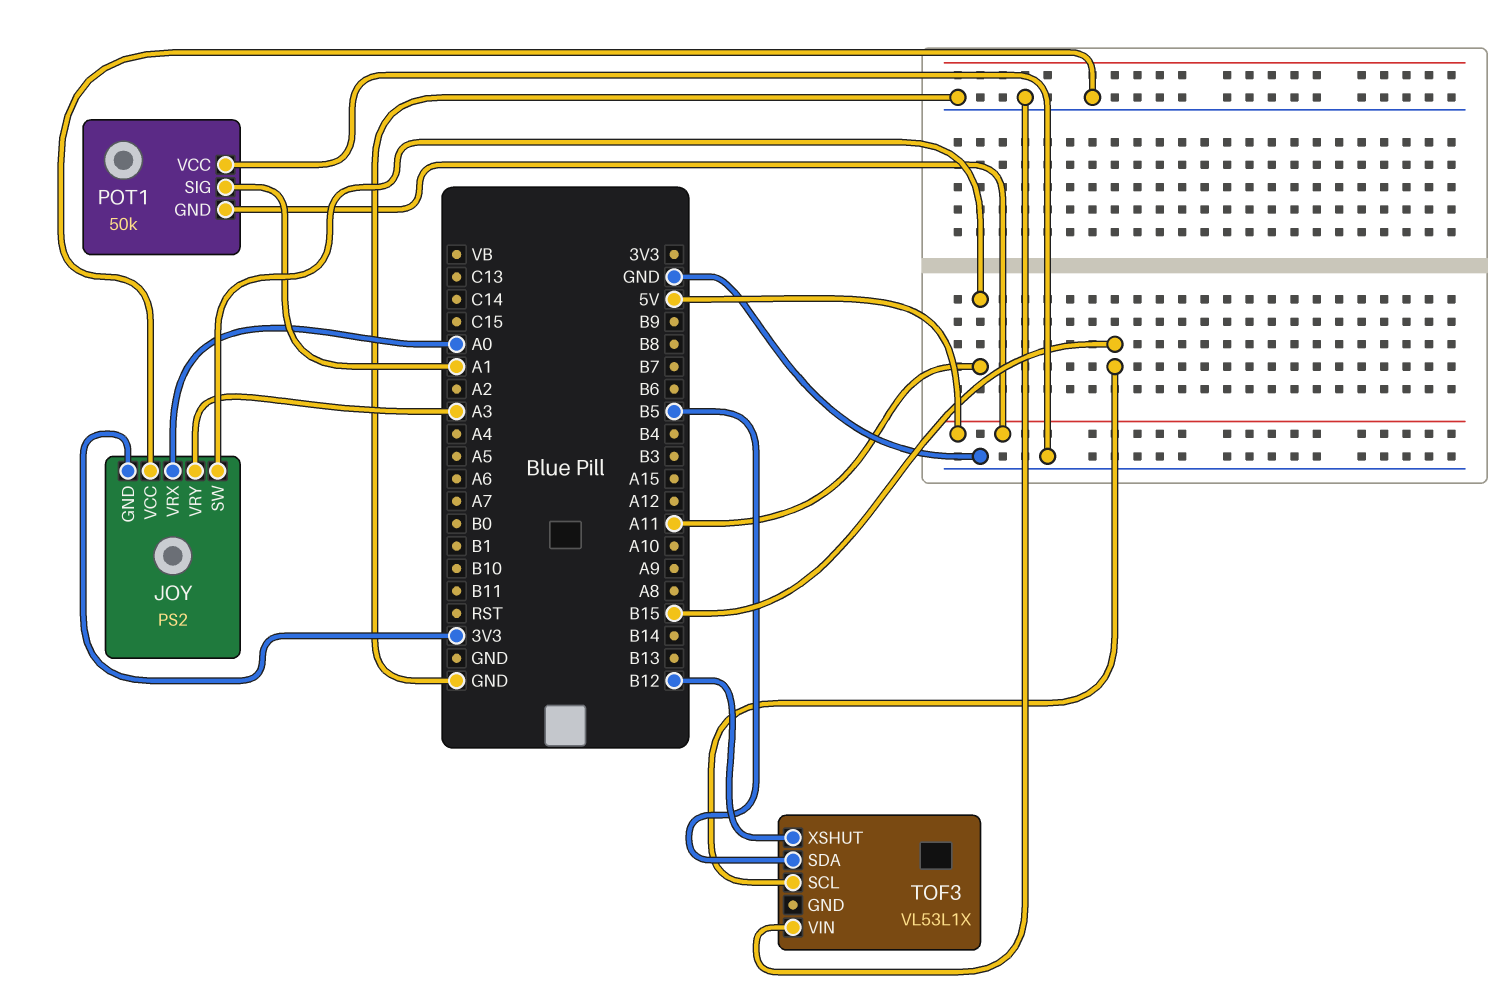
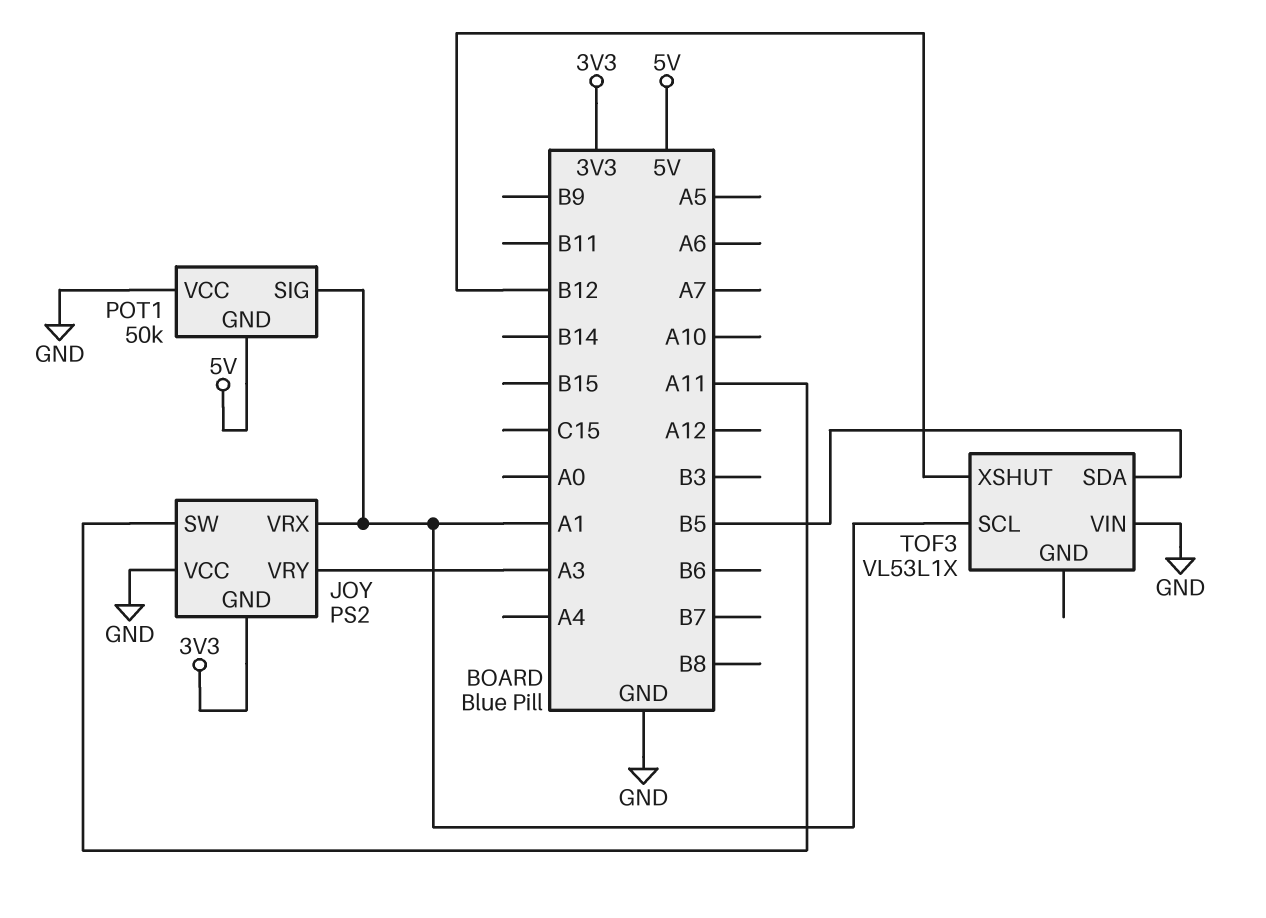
JOY pin VRX: A0 -> A1
TOF3 pin SCL: B15 -> A1

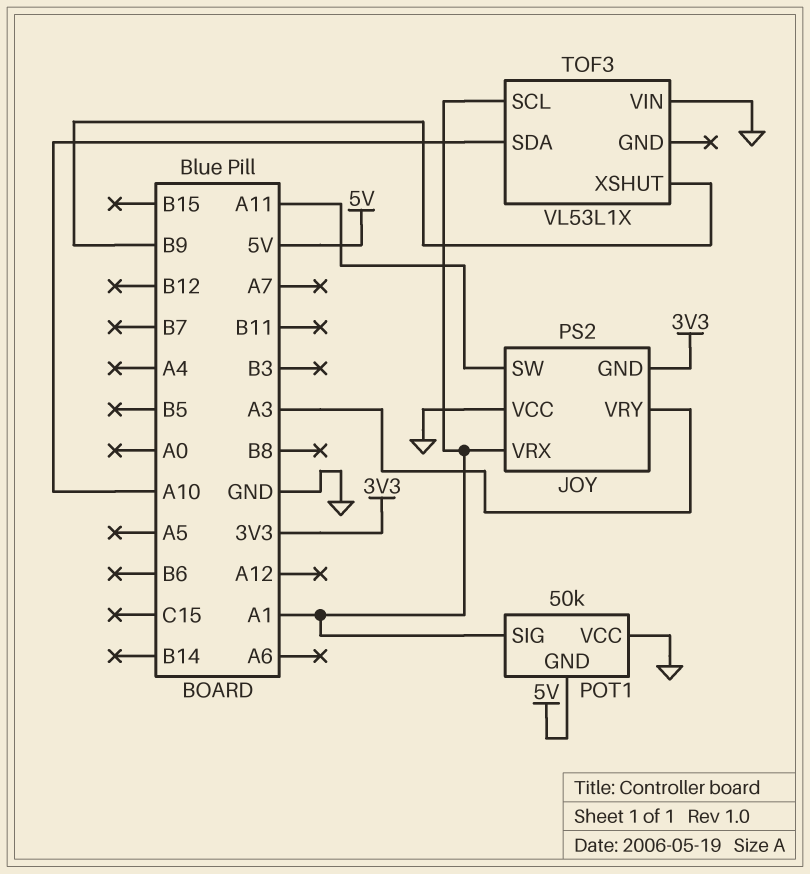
TOF3 pin SDA: B5 -> A10
TOF3 pin XSHUT: B12 -> B9

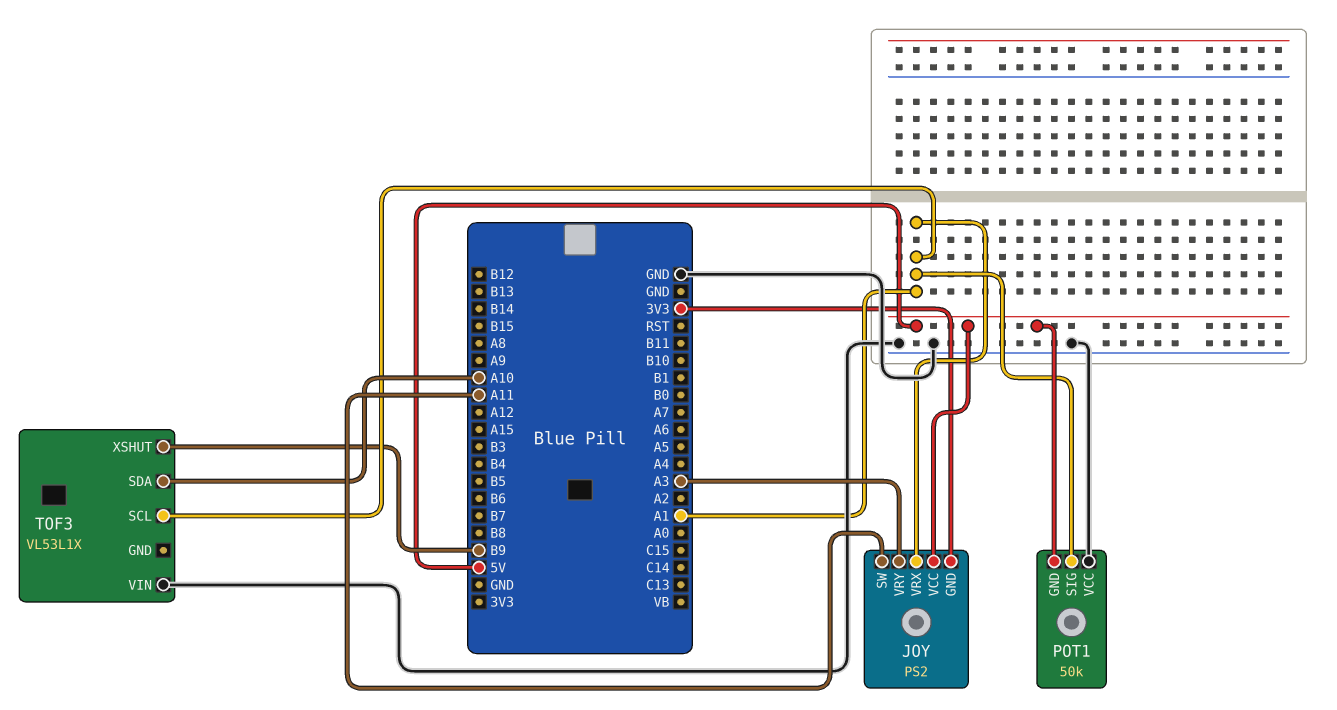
JOY pin VCC: GND -> 5V

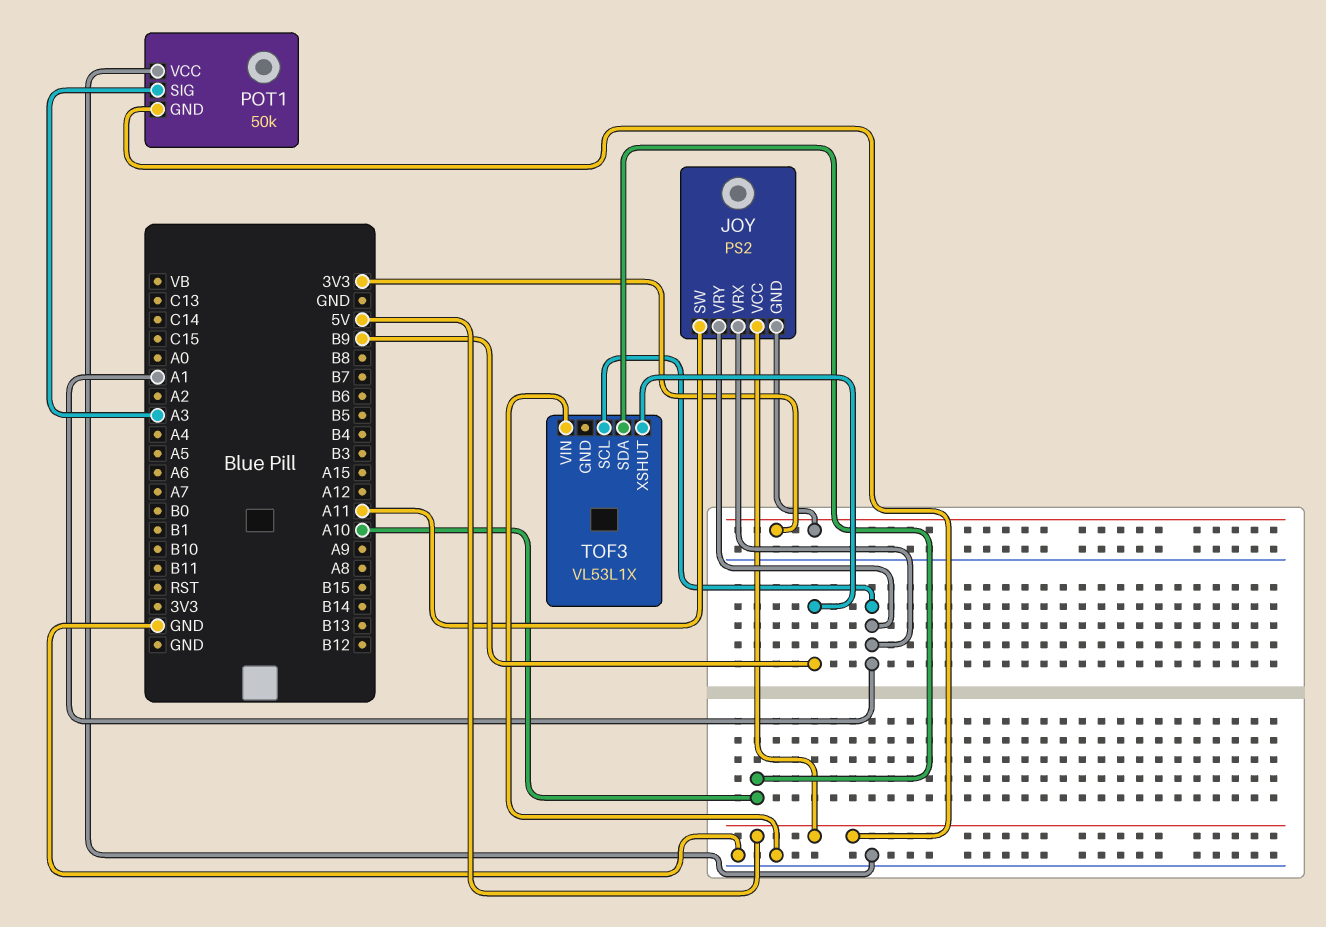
JOY pin VRY: A3 -> A1
POT1 pin SIG: A1 -> A3

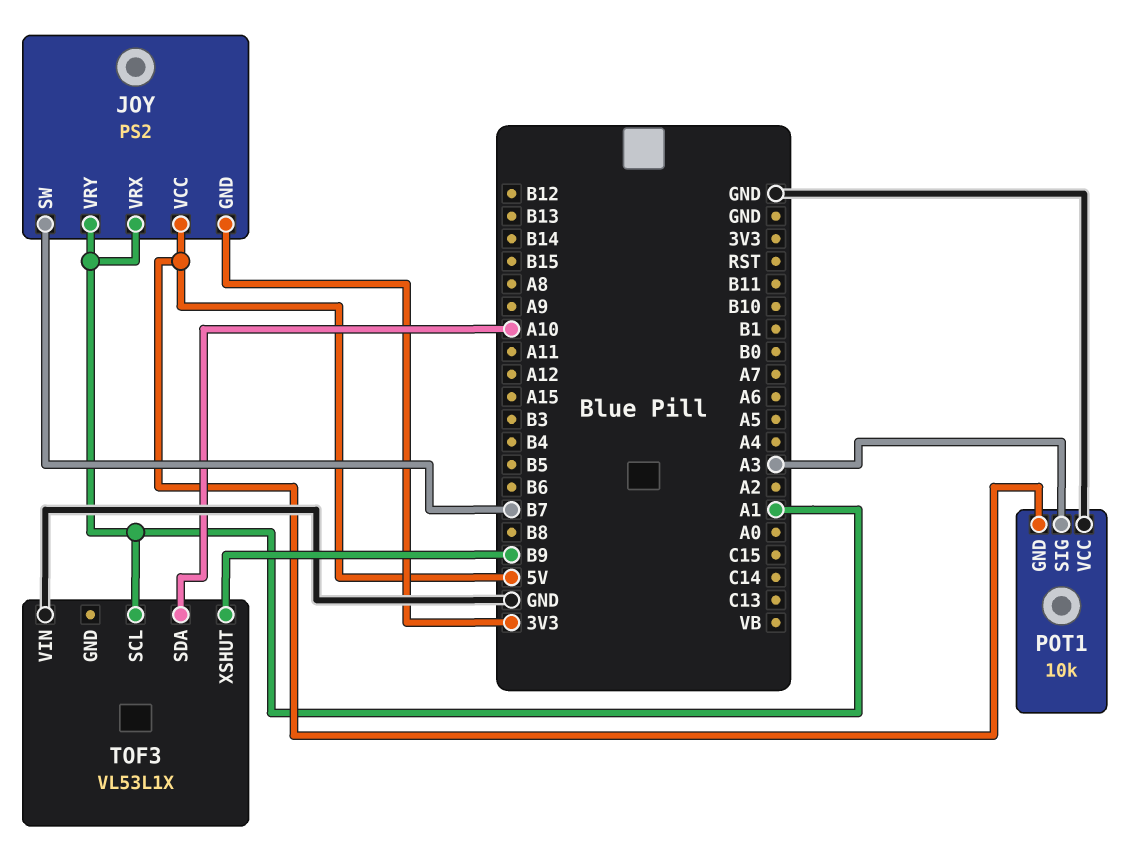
JOY pin SW: A11 -> B7
POT1: 50k -> 10k

